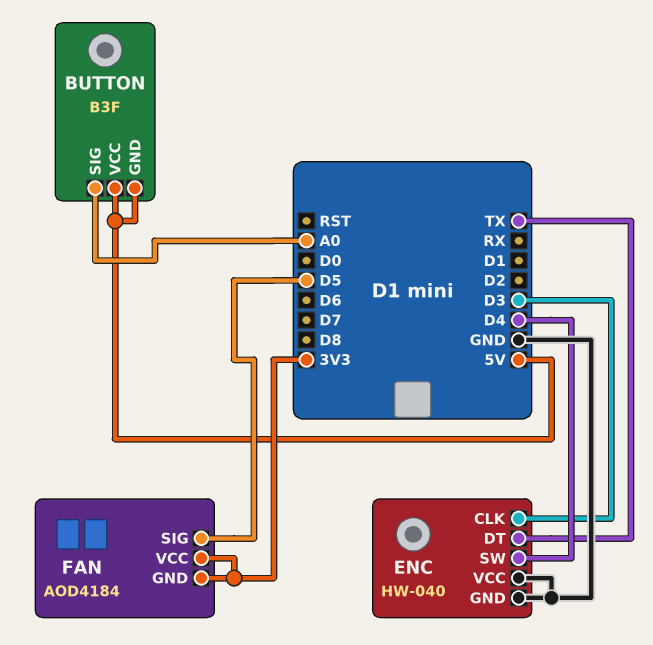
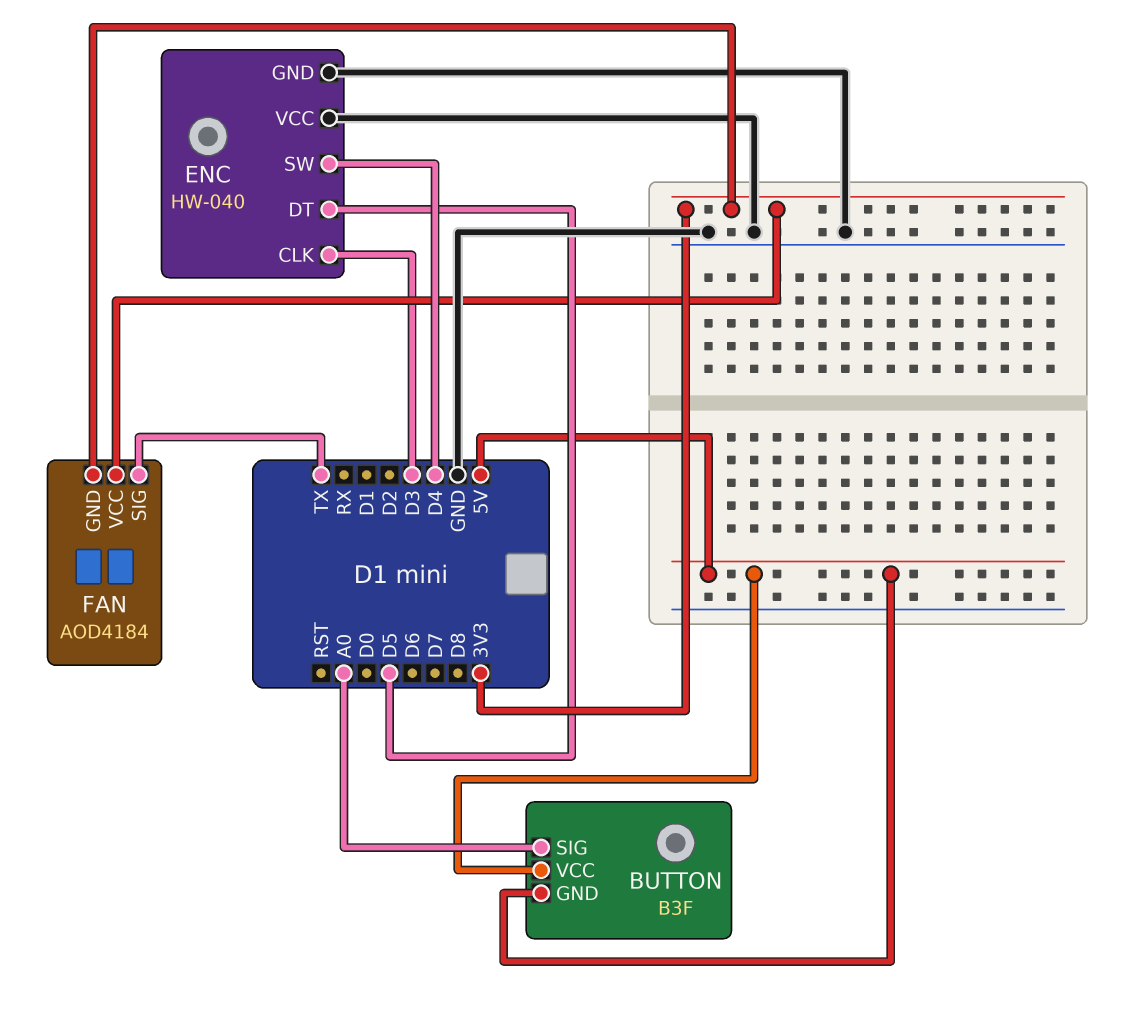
ENC pin DT: TX -> D5
FAN pin SIG: D5 -> TX

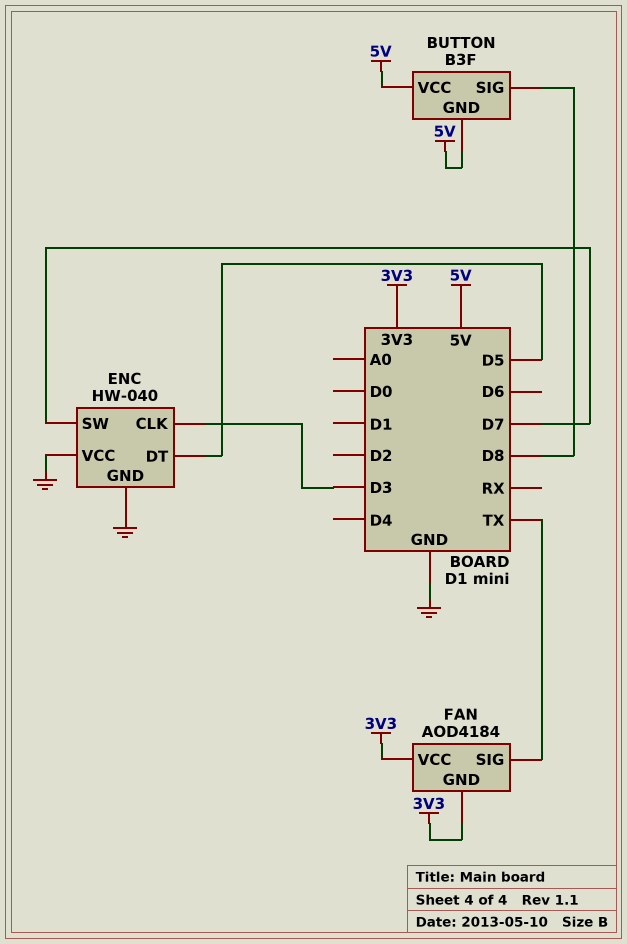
BUTTON pin SIG: A0 -> D8
ENC pin SW: D4 -> D7

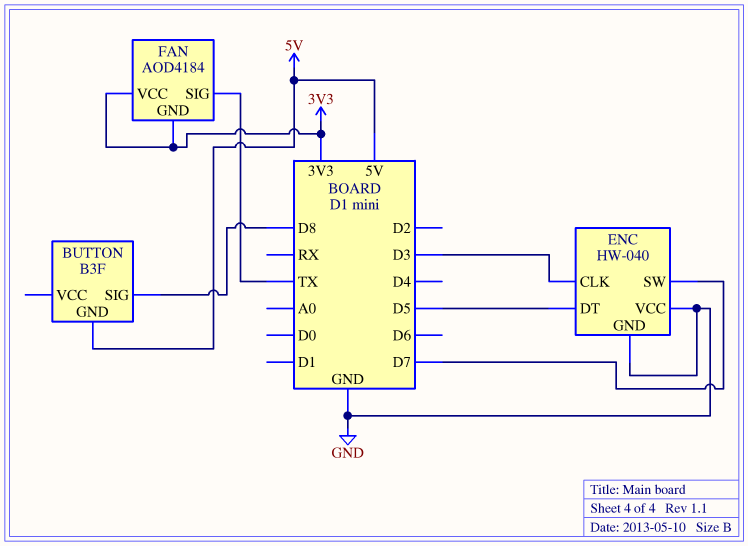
BUTTON pin VCC: 5V -> none

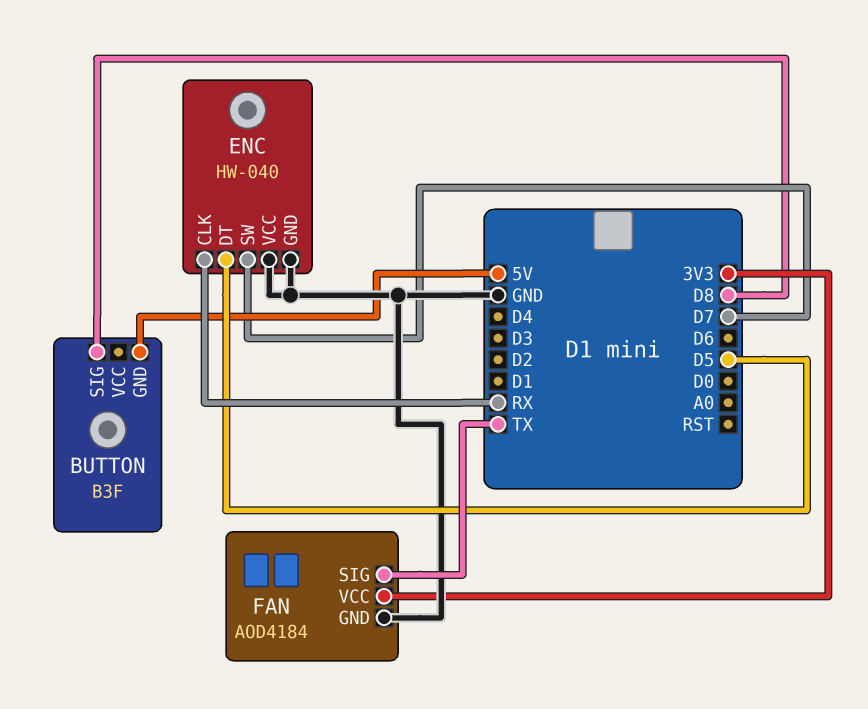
ENC pin CLK: D3 -> RX
FAN pin GND: 3V3 -> GND

